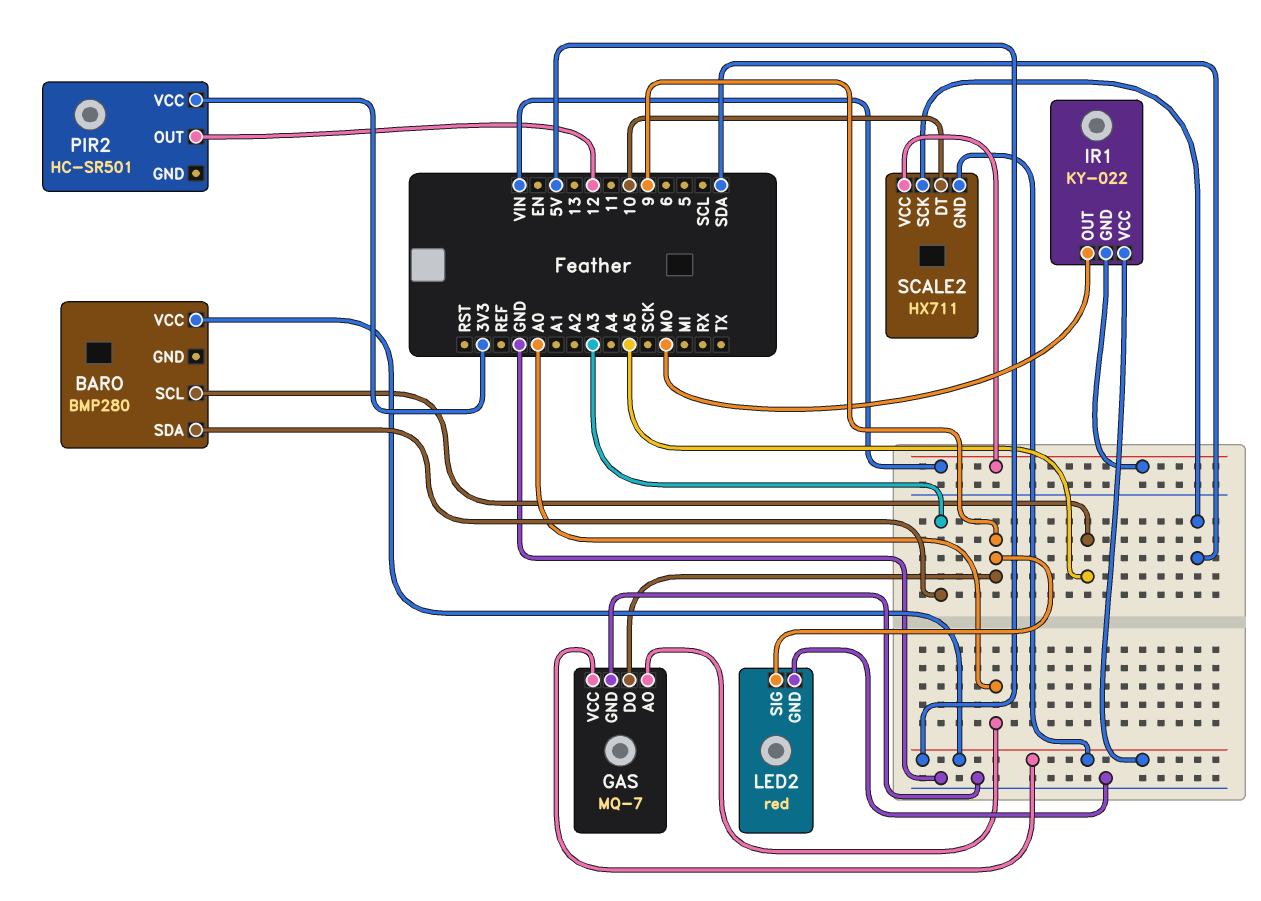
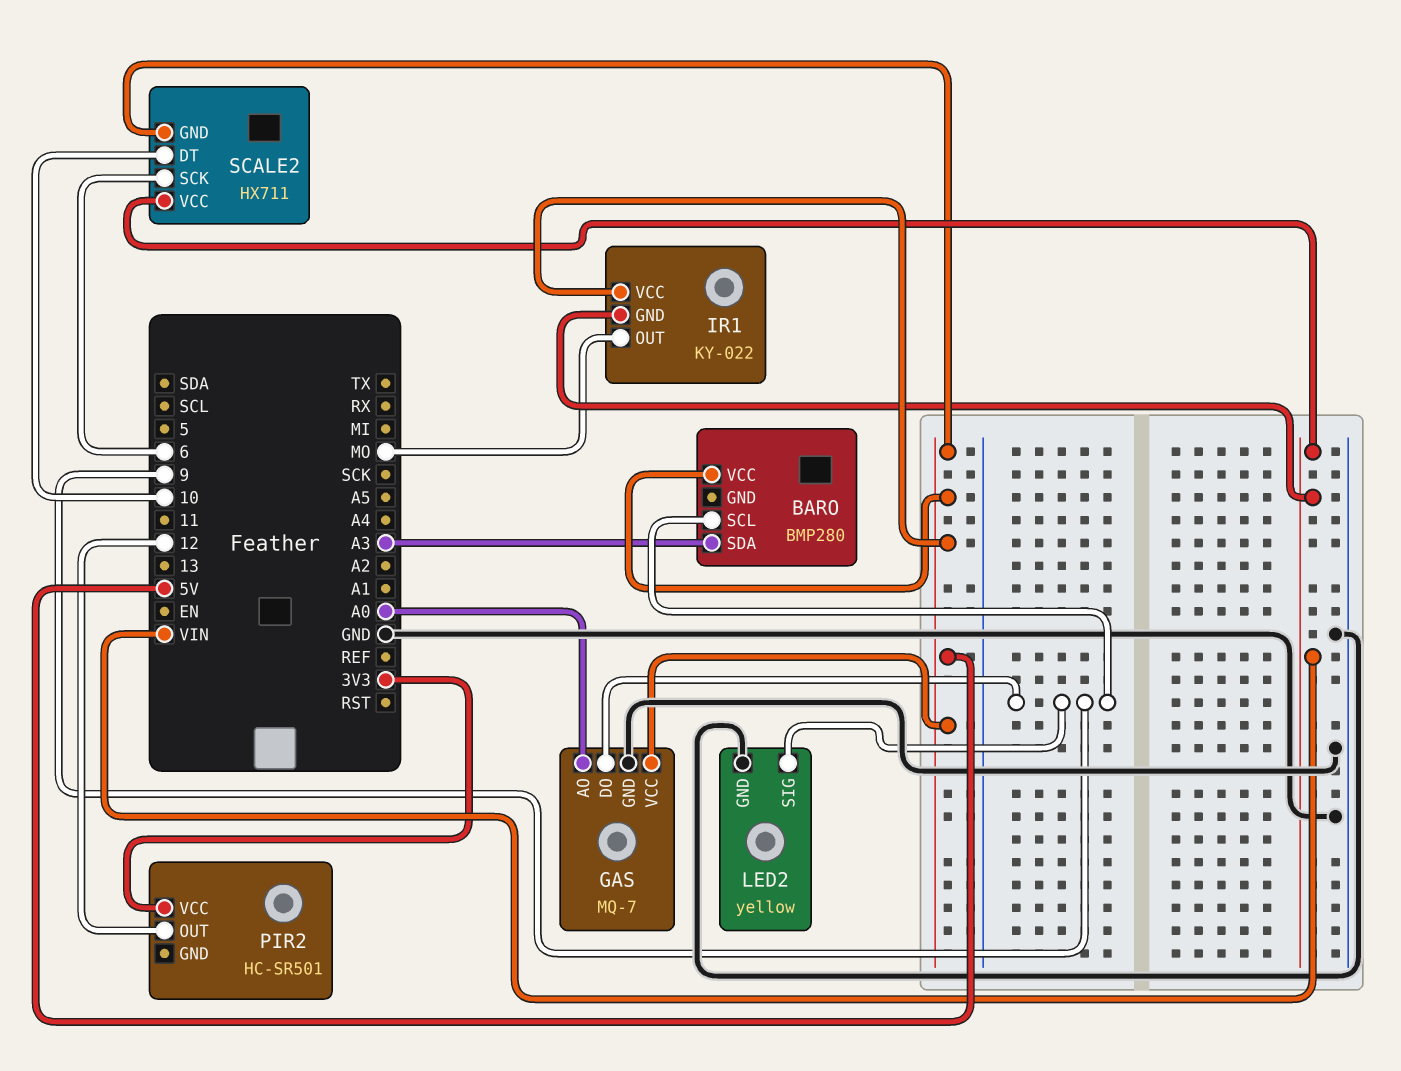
BARO pin SCL: A5 -> 9
LED2: red -> yellow
SCALE2 pin SCK: SDA -> 6

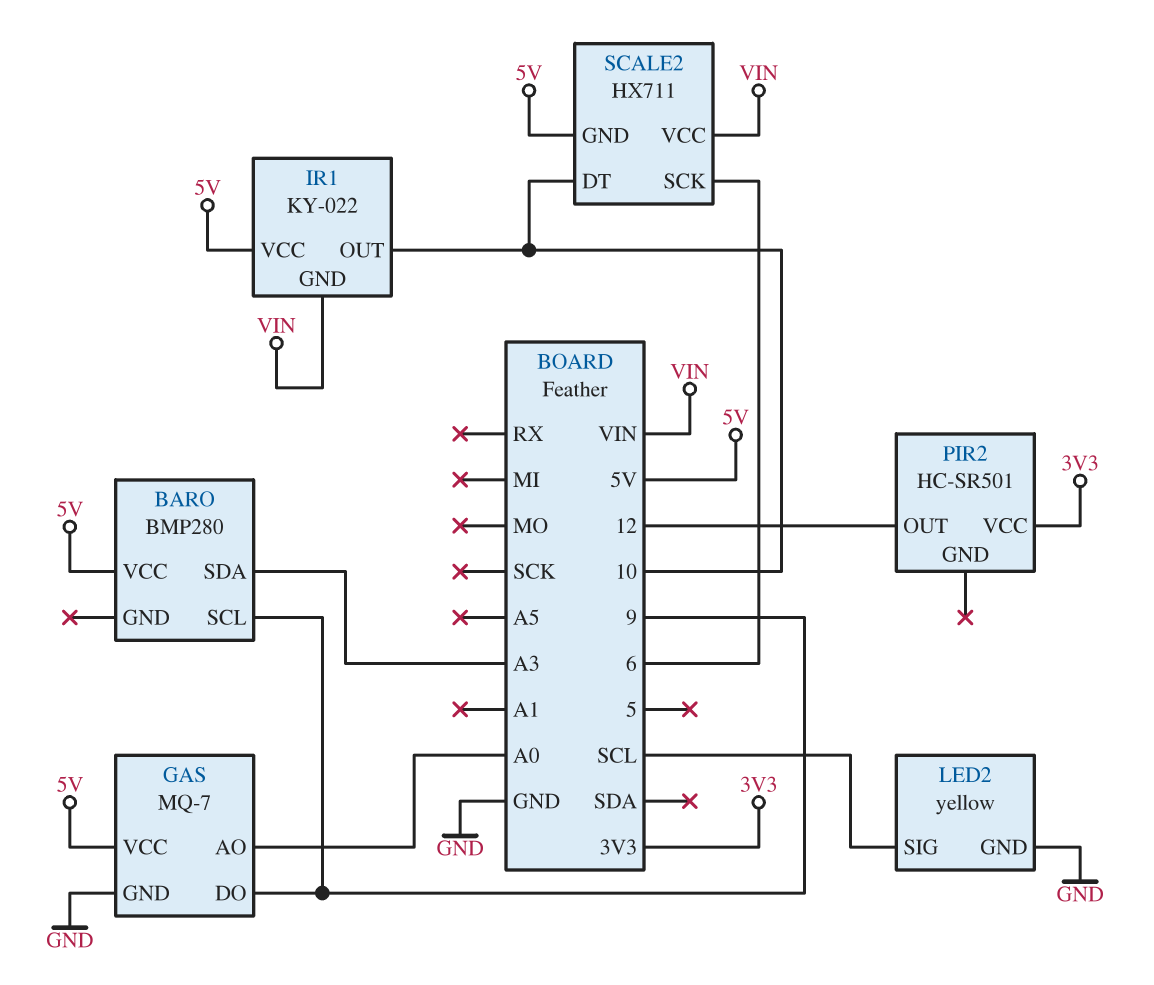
IR1 pin OUT: MO -> 10
LED2 pin SIG: 9 -> SCL

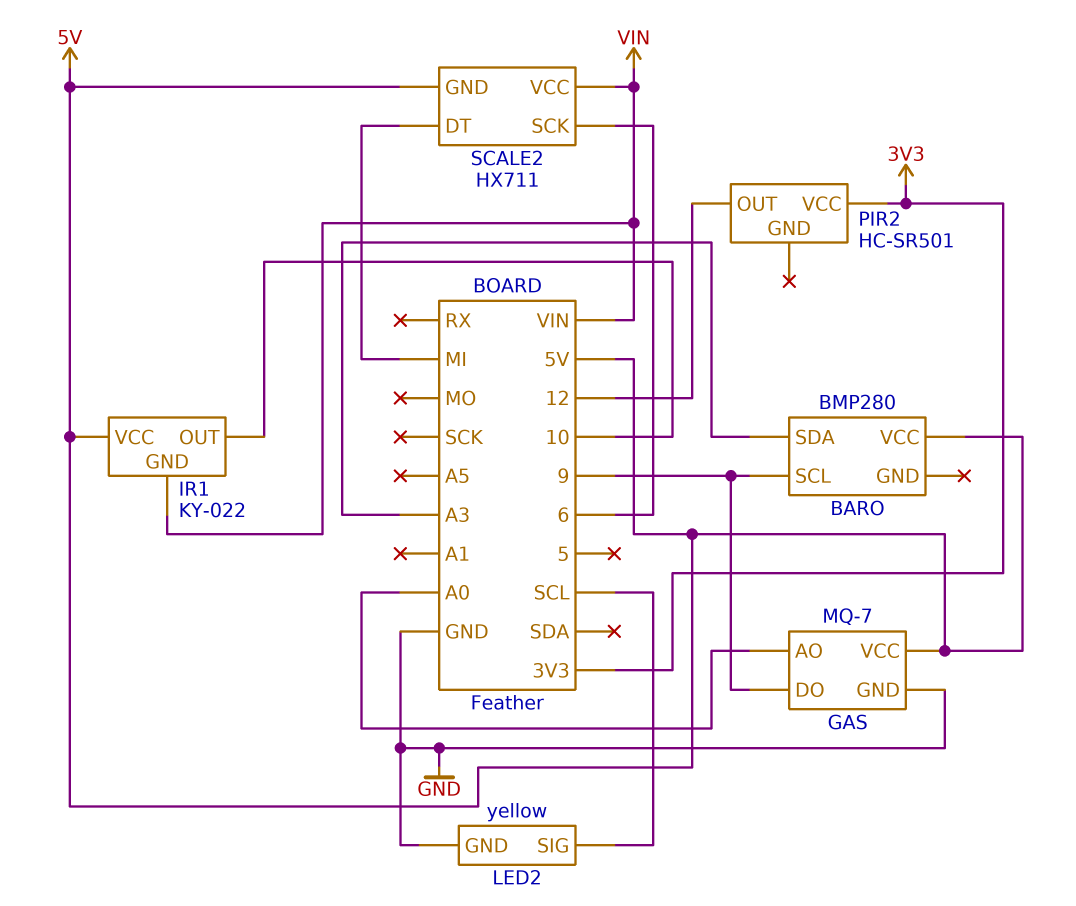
SCALE2 pin DT: 10 -> MI

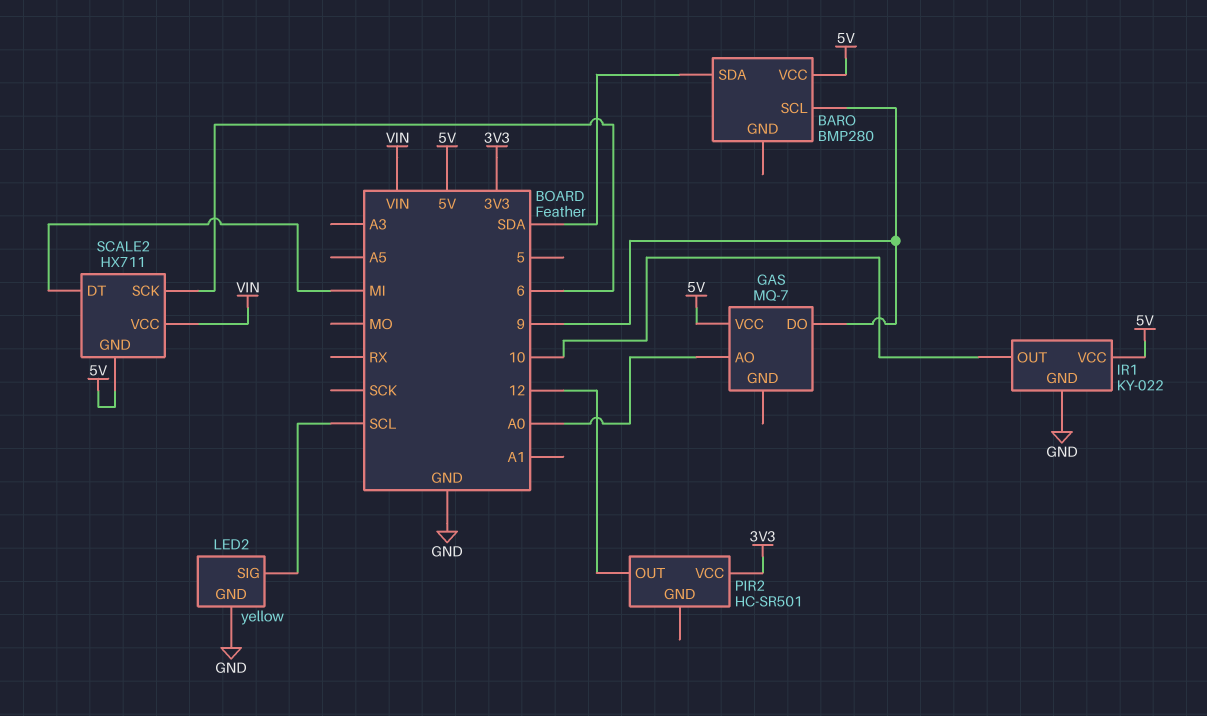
BARO pin SDA: A3 -> SDA
GAS pin GND: GND -> none
IR1 pin GND: VIN -> GND

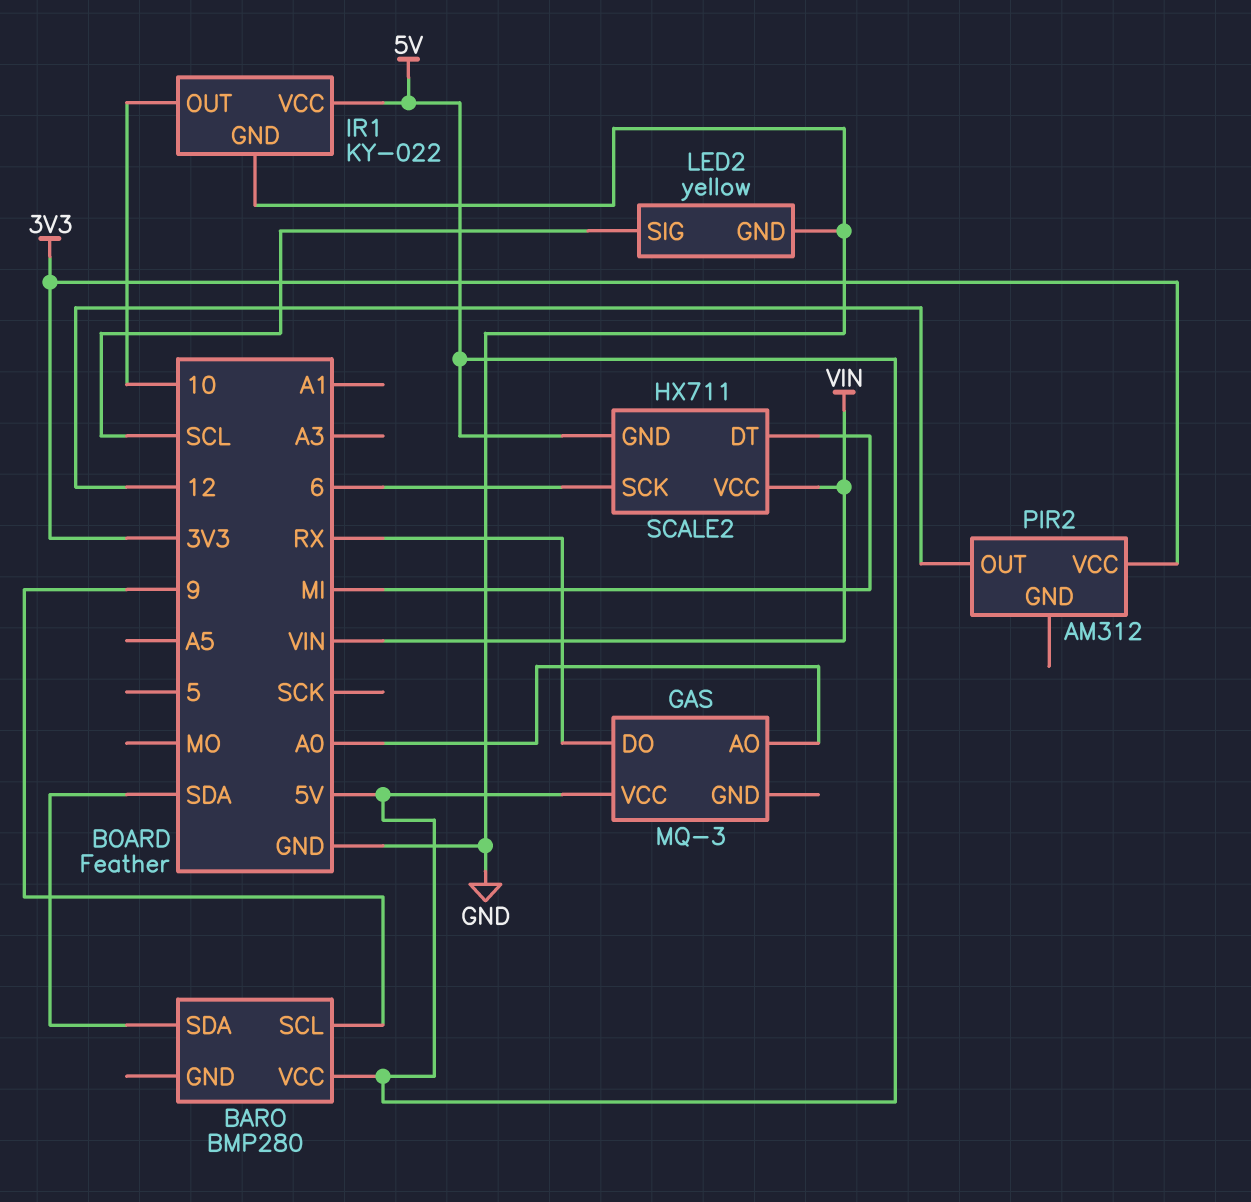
GAS: MQ-7 -> MQ-3
GAS pin DO: 9 -> RX
PIR2: HC-SR501 -> AM312

